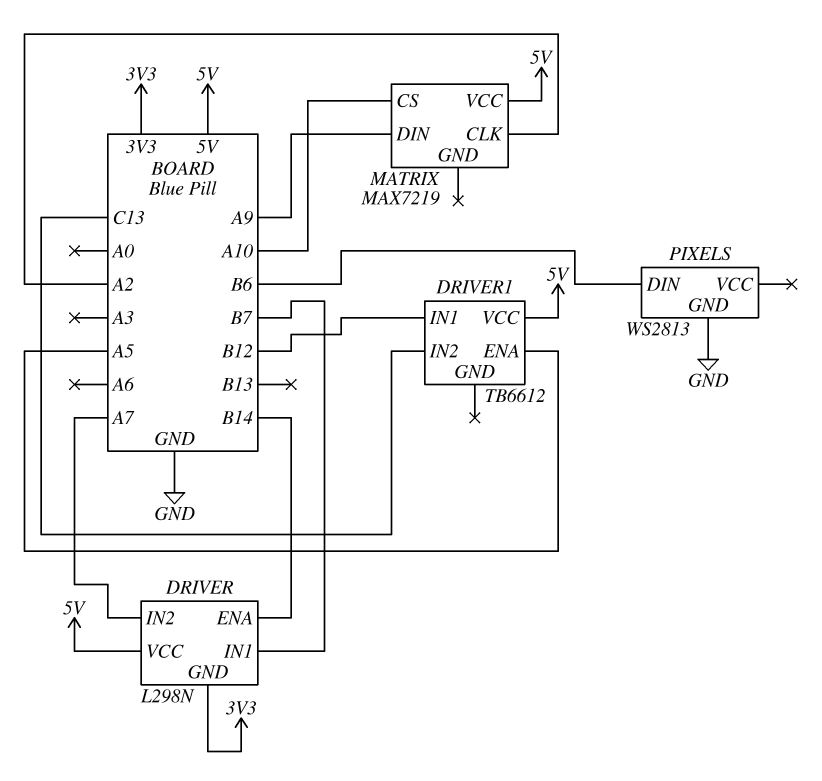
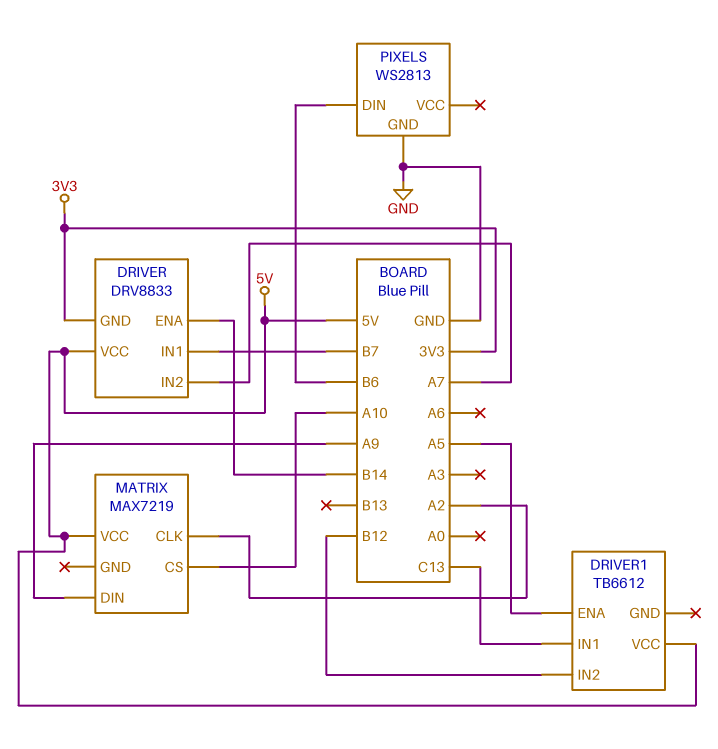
DRIVER: L298N -> DRV8833
DRIVER1 pin IN1: B12 -> C13
DRIVER1 pin IN2: C13 -> B12

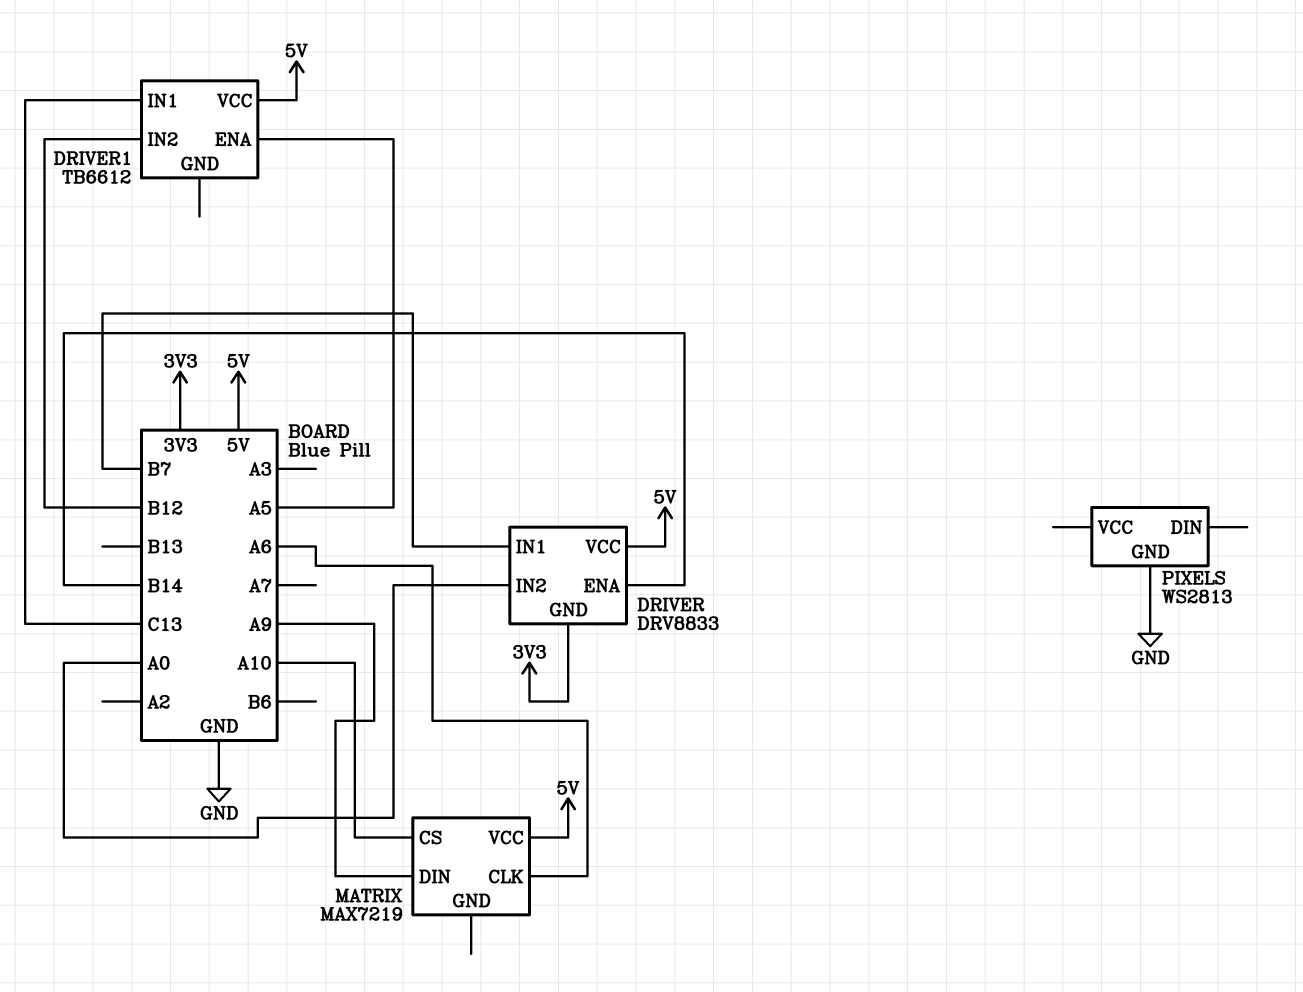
DRIVER pin IN2: A7 -> A0
MATRIX pin CLK: A2 -> A6
PIXELS pin DIN: B6 -> none

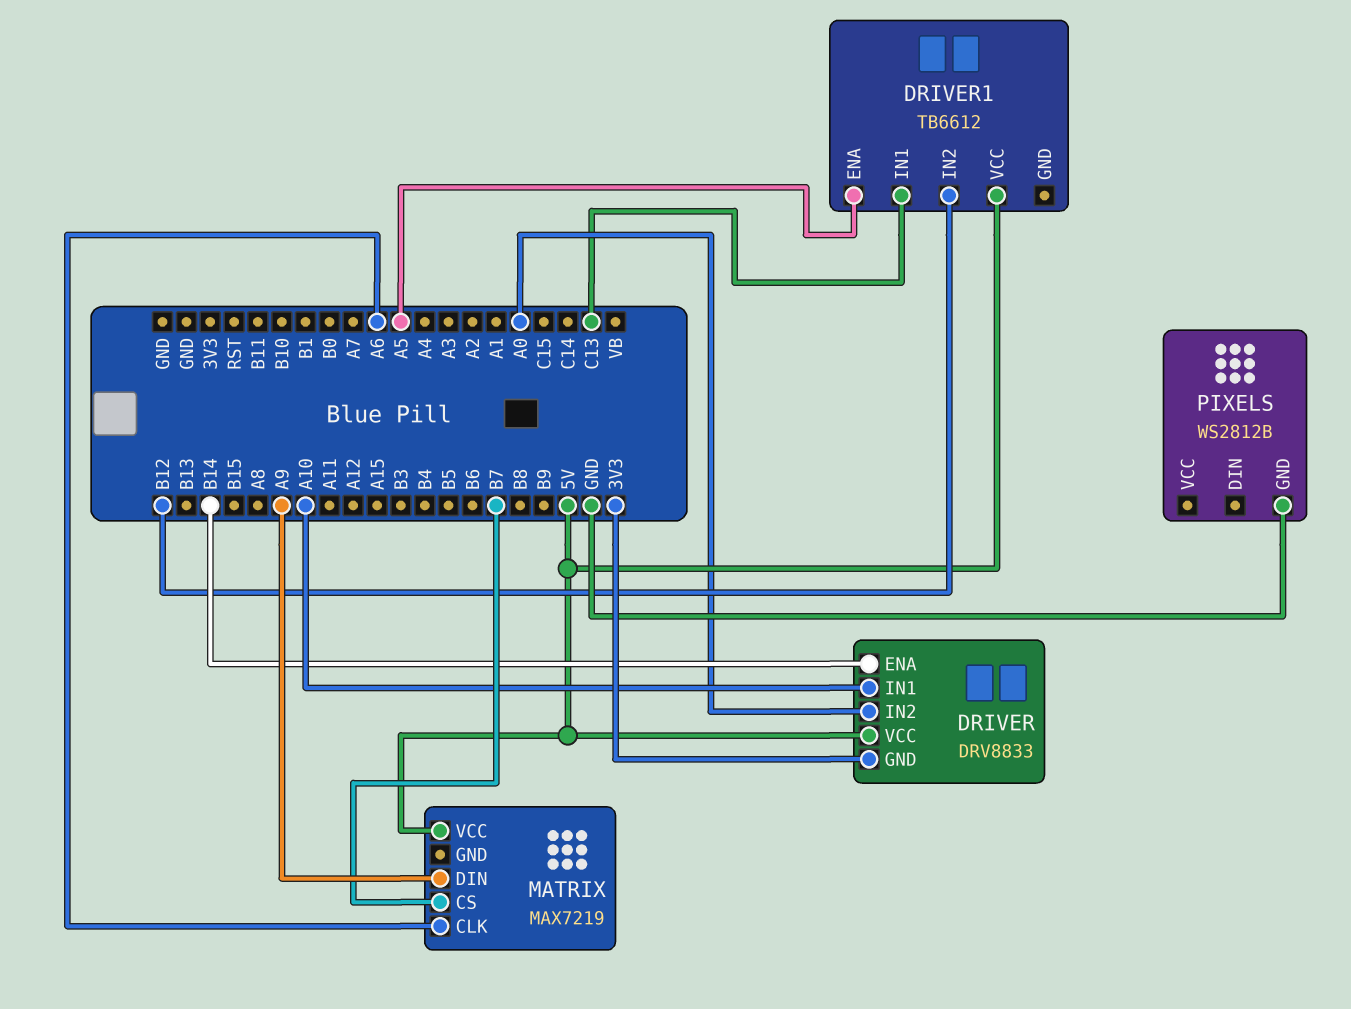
DRIVER pin IN1: B7 -> A10
MATRIX pin CS: A10 -> B7
PIXELS: WS2813 -> WS2812B

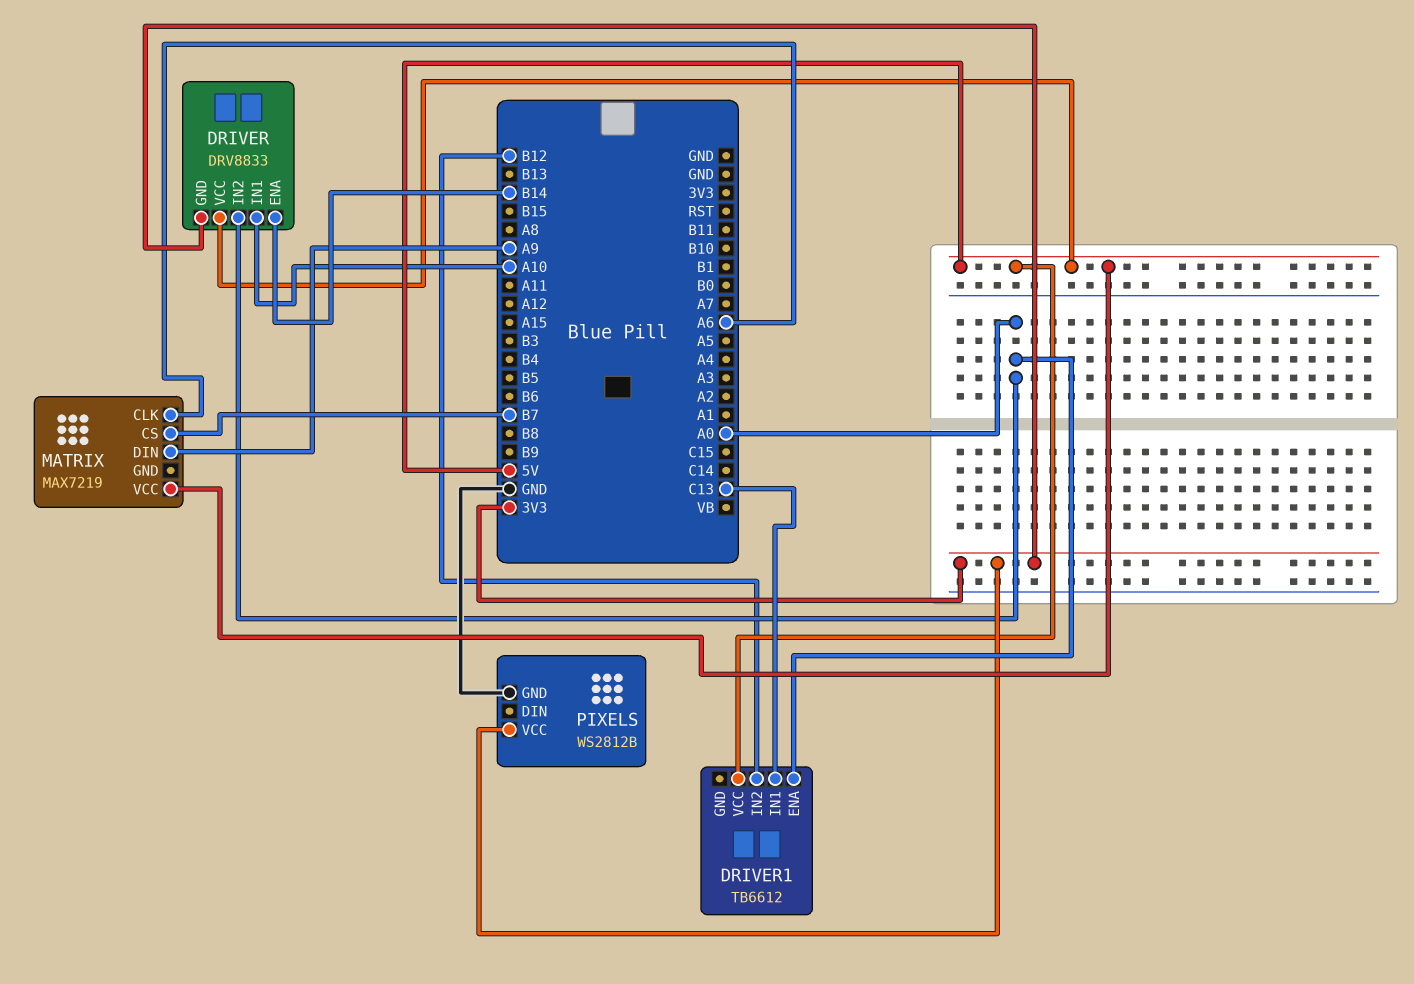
DRIVER1 pin ENA: A5 -> A0
PIXELS pin VCC: none -> 3V3

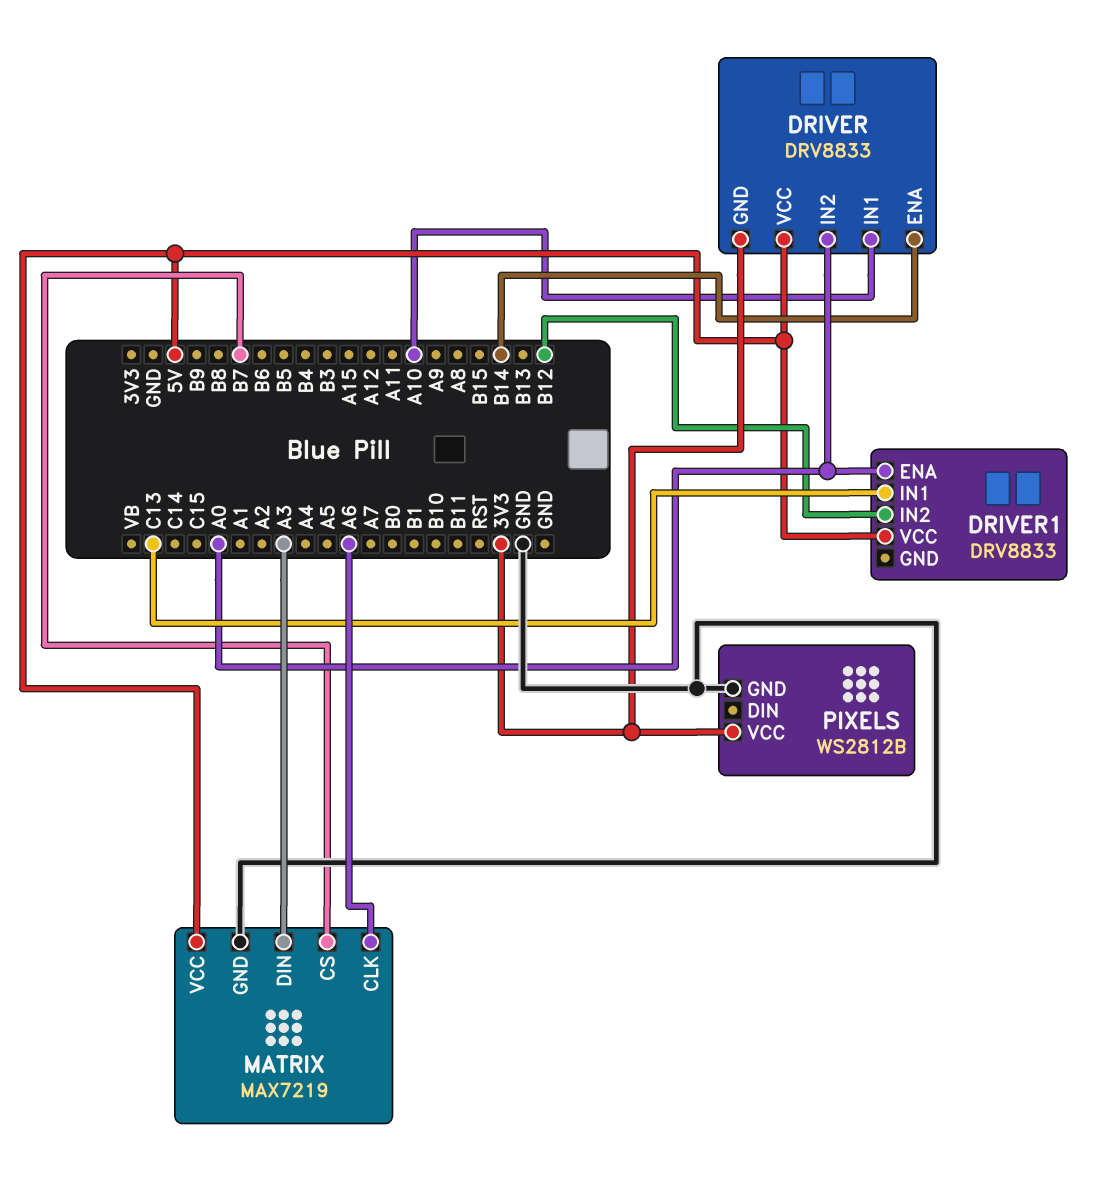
DRIVER1: TB6612 -> DRV8833
MATRIX pin DIN: A9 -> A3
MATRIX pin GND: none -> GND

